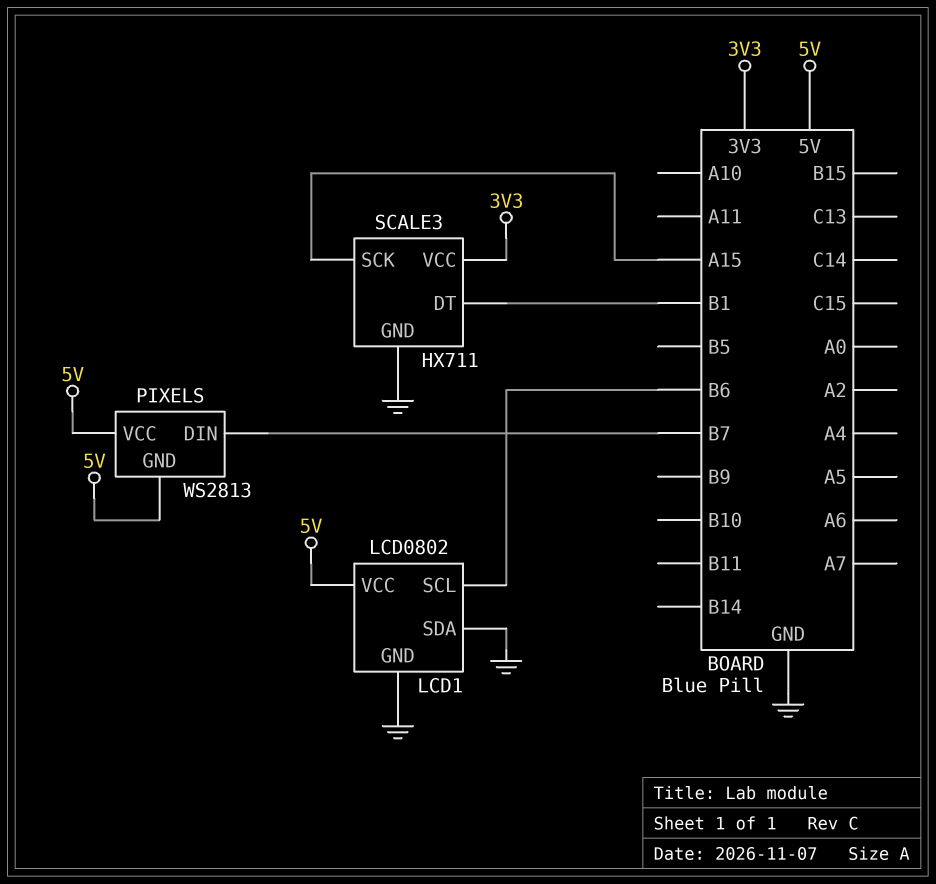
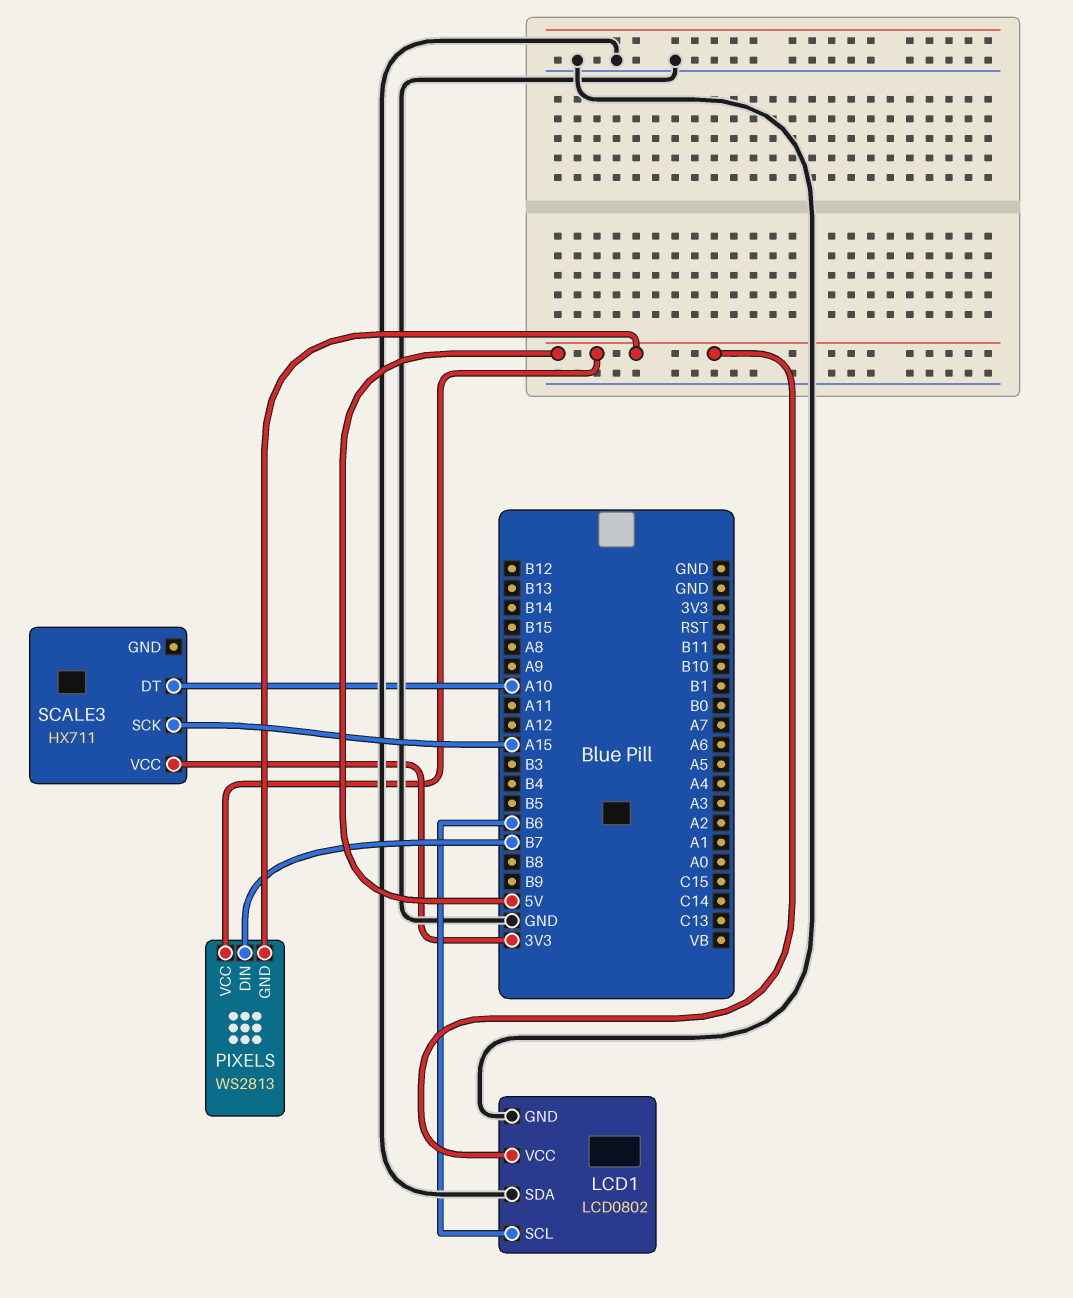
SCALE3 pin DT: B1 -> A10
SCALE3 pin GND: GND -> none

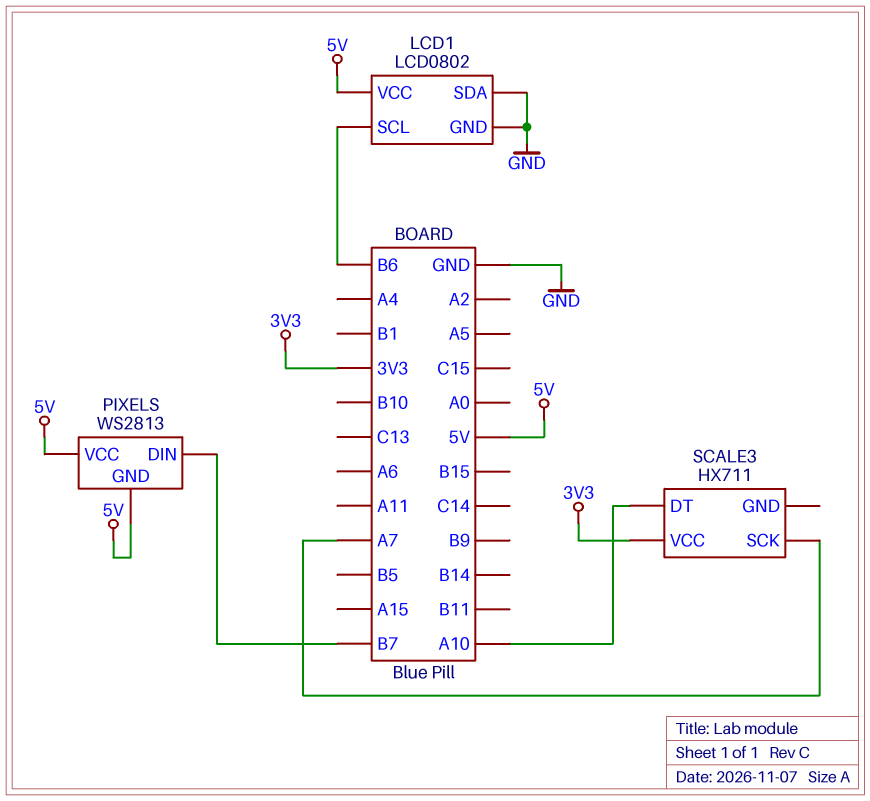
SCALE3 pin SCK: A15 -> A7

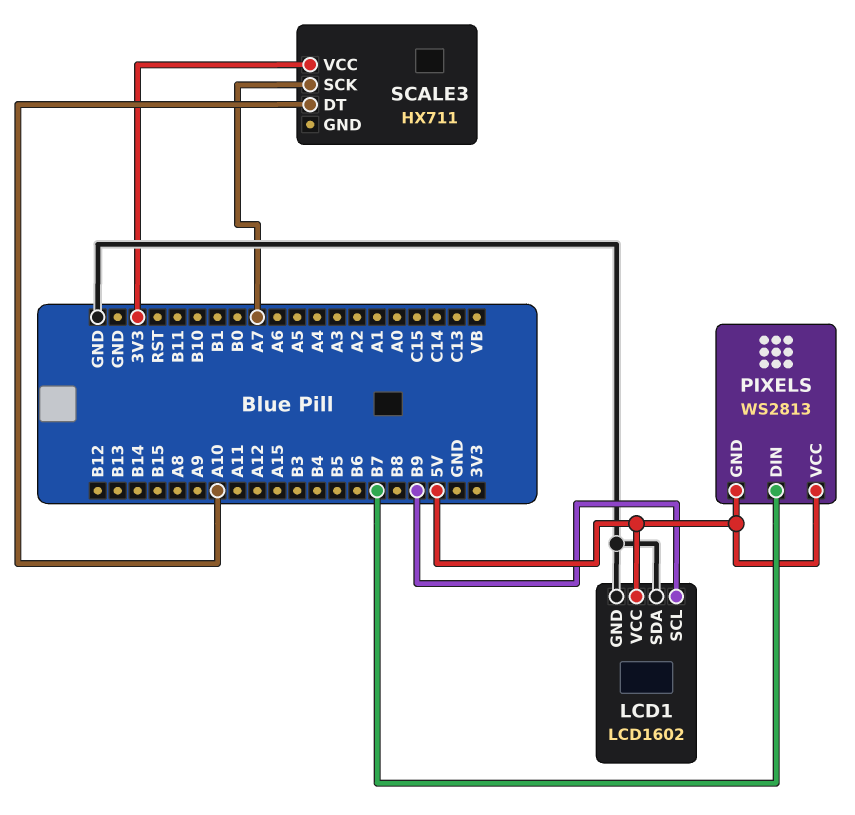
LCD1: LCD0802 -> LCD1602
LCD1 pin SCL: B6 -> B9

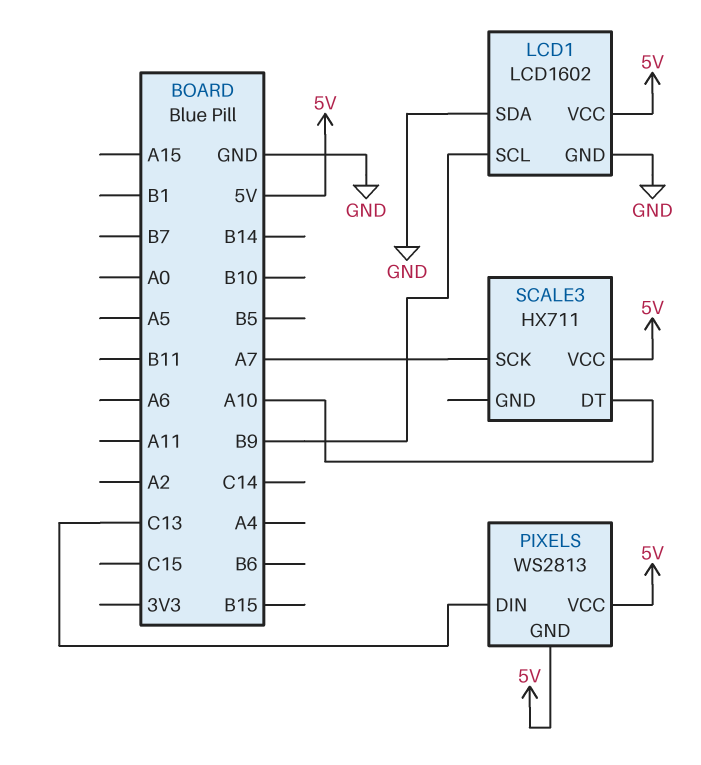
PIXELS pin DIN: B7 -> C13
SCALE3 pin VCC: 3V3 -> 5V

